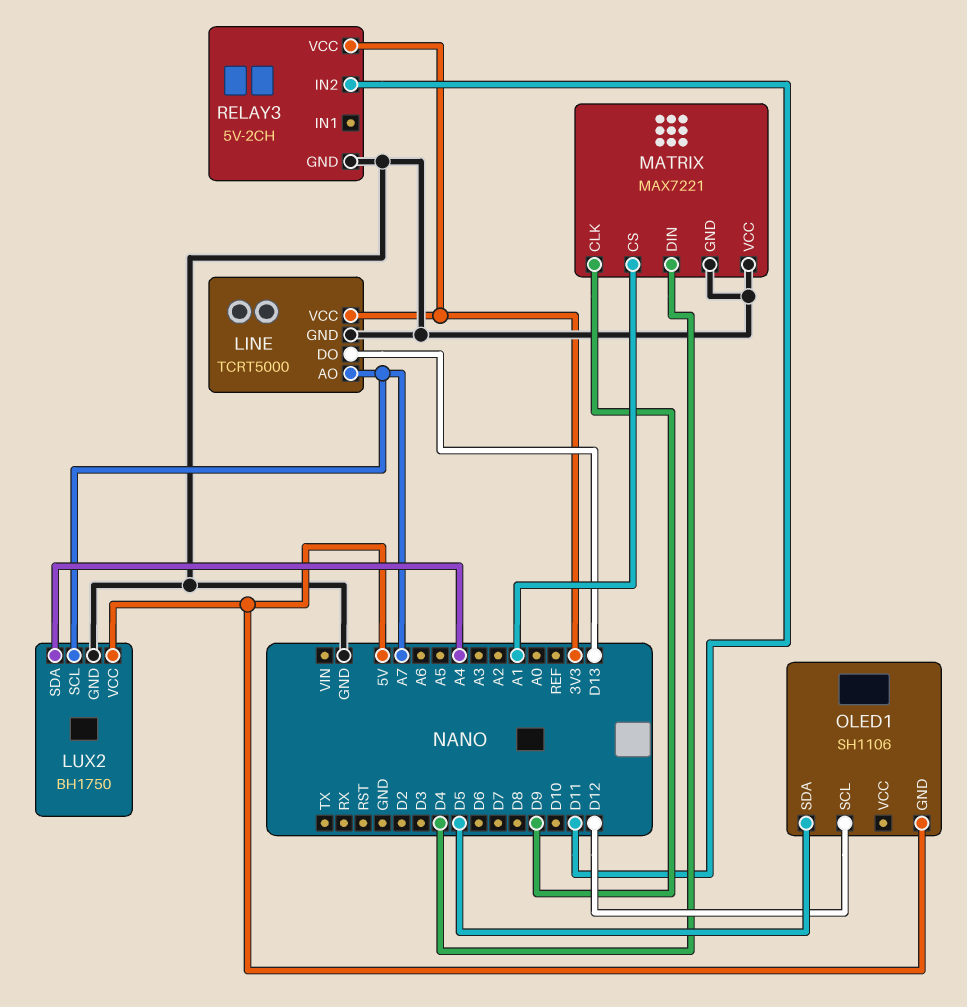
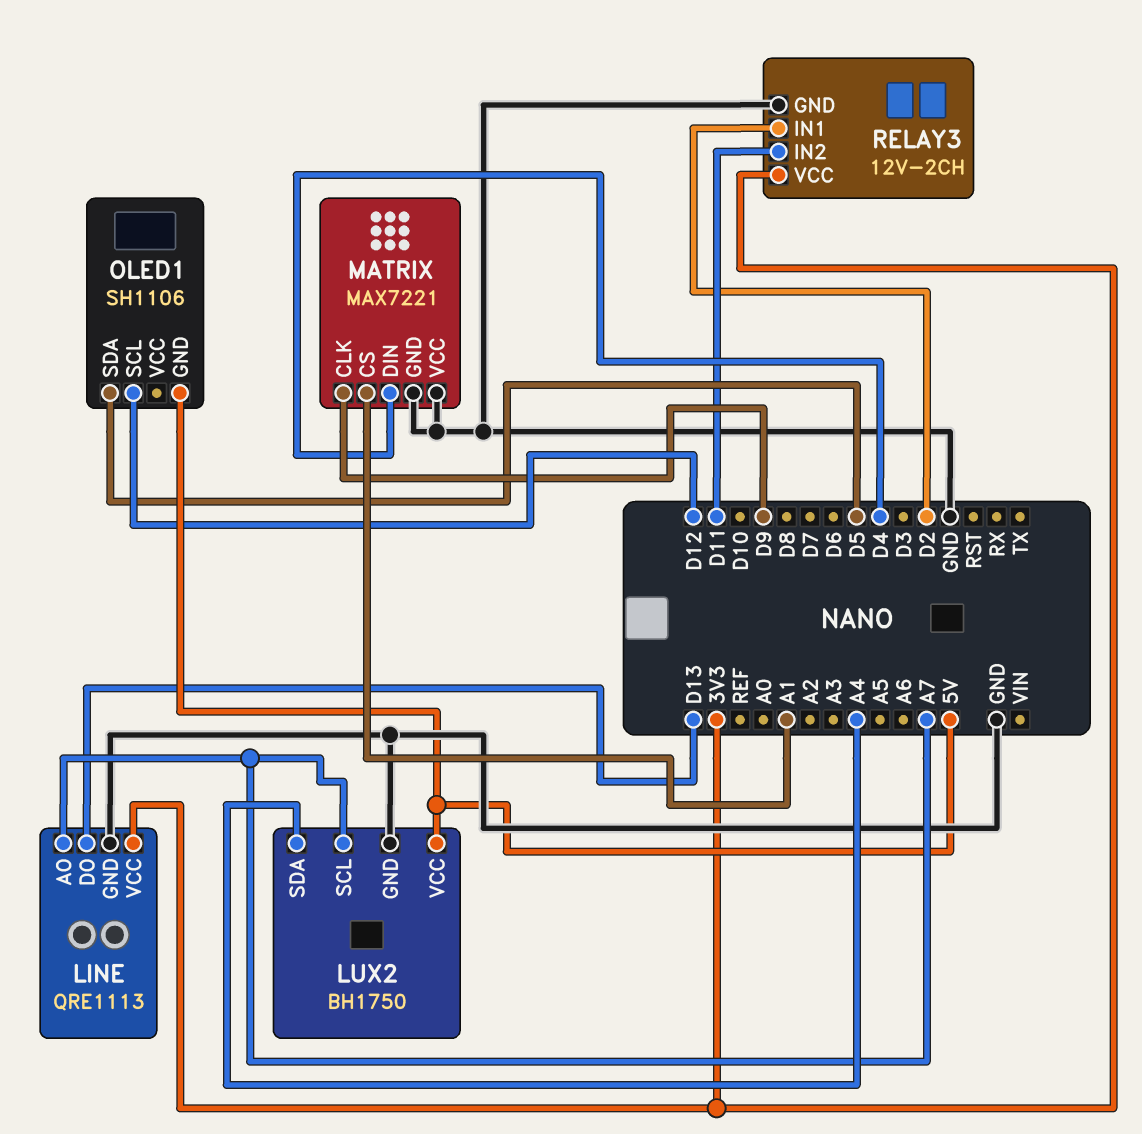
LINE: TCRT5000 -> QRE1113
RELAY3: 5V-2CH -> 12V-2CH
RELAY3 pin IN1: none -> D2

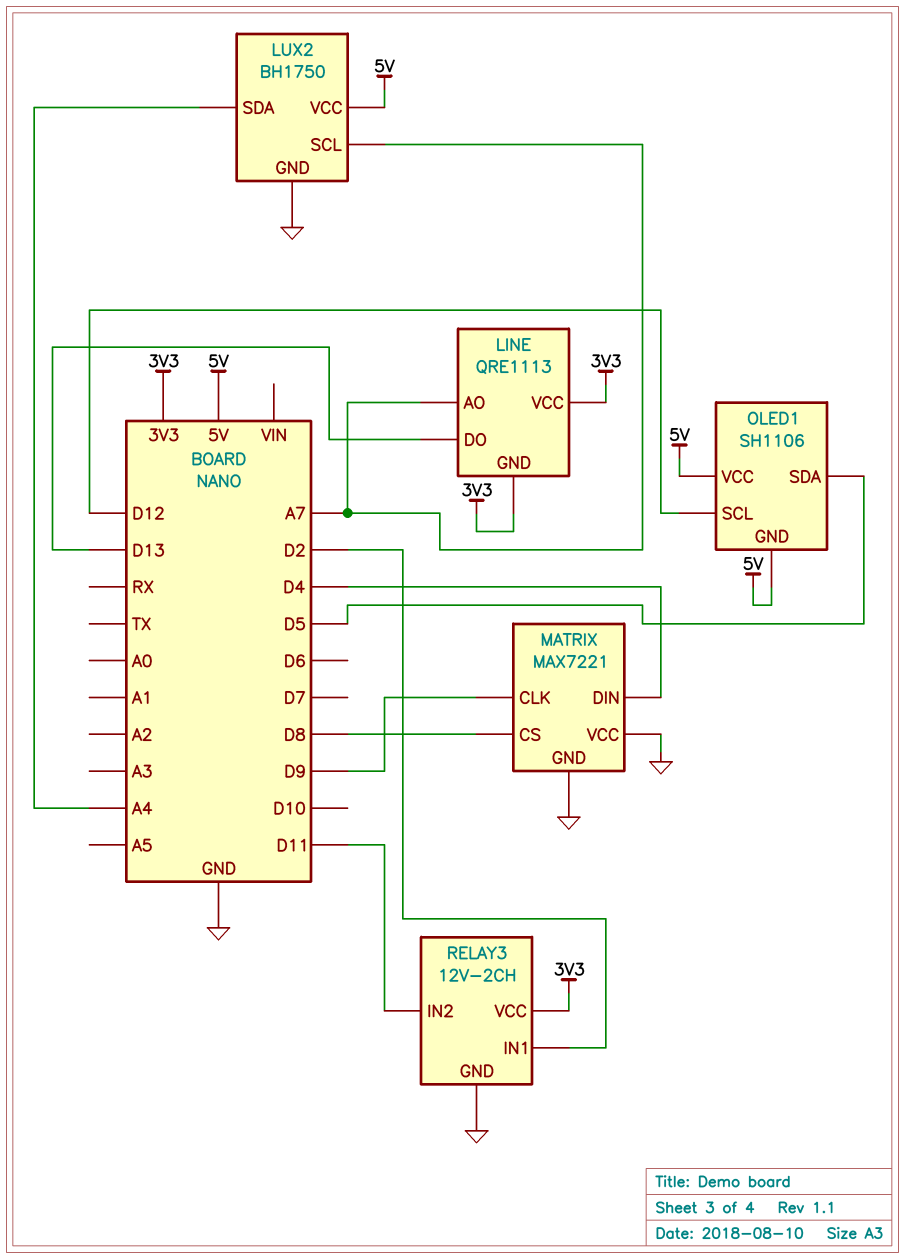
LINE pin GND: GND -> 3V3
MATRIX pin CS: A1 -> D8
OLED1 pin VCC: none -> 5V

